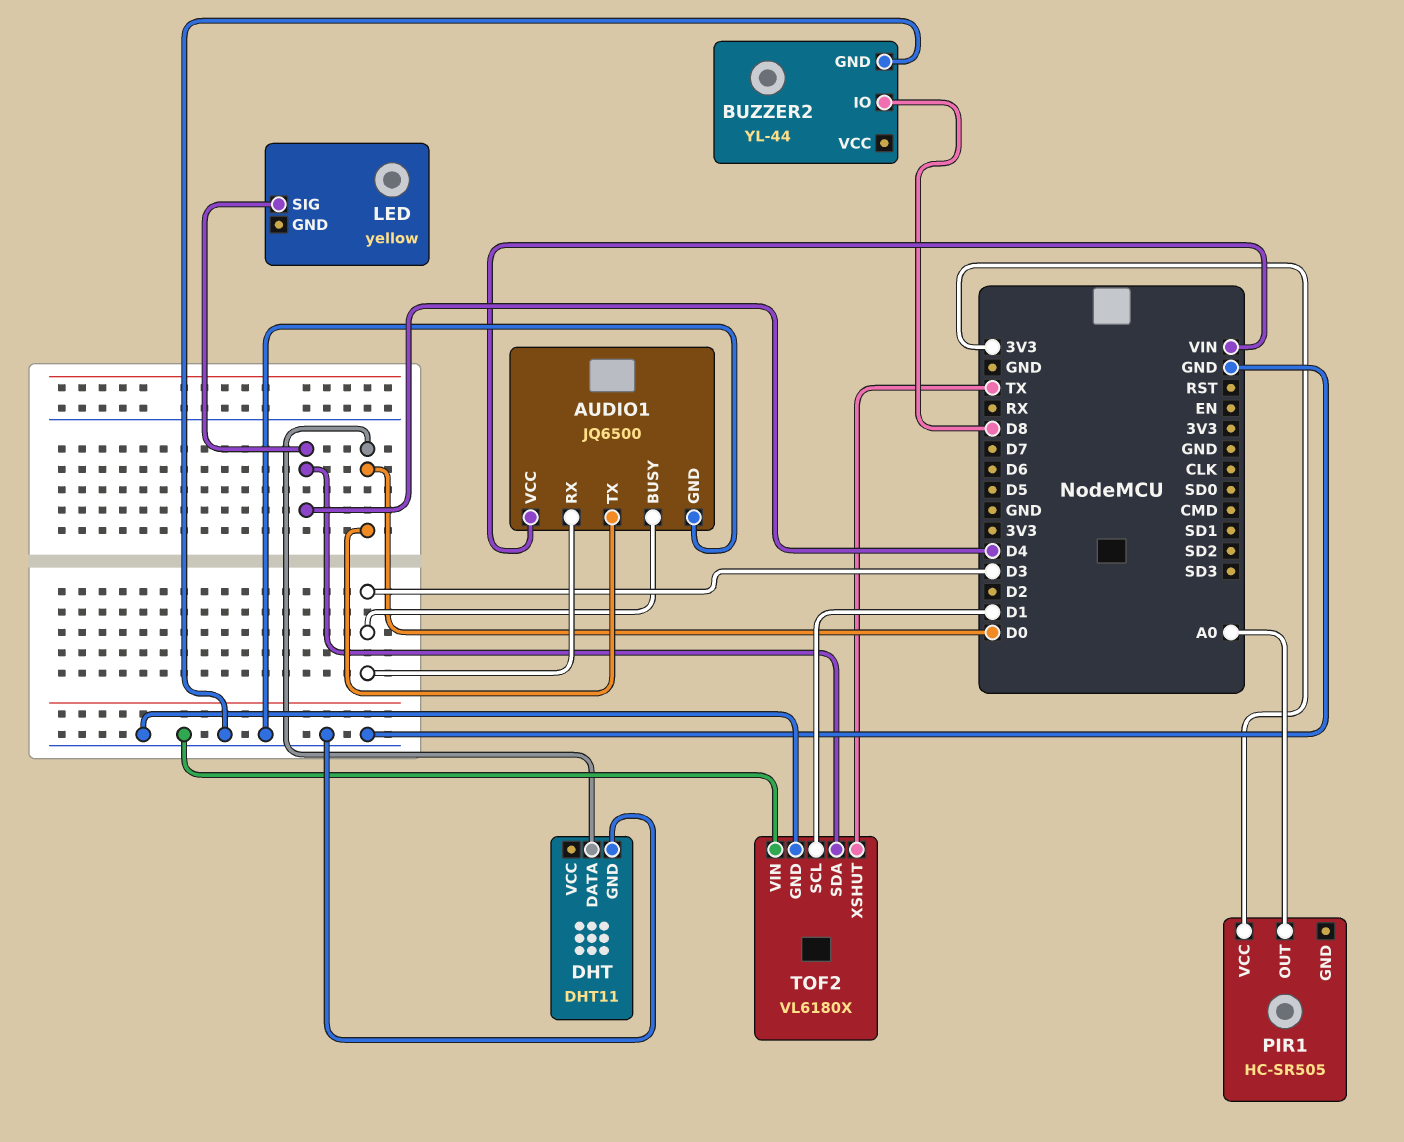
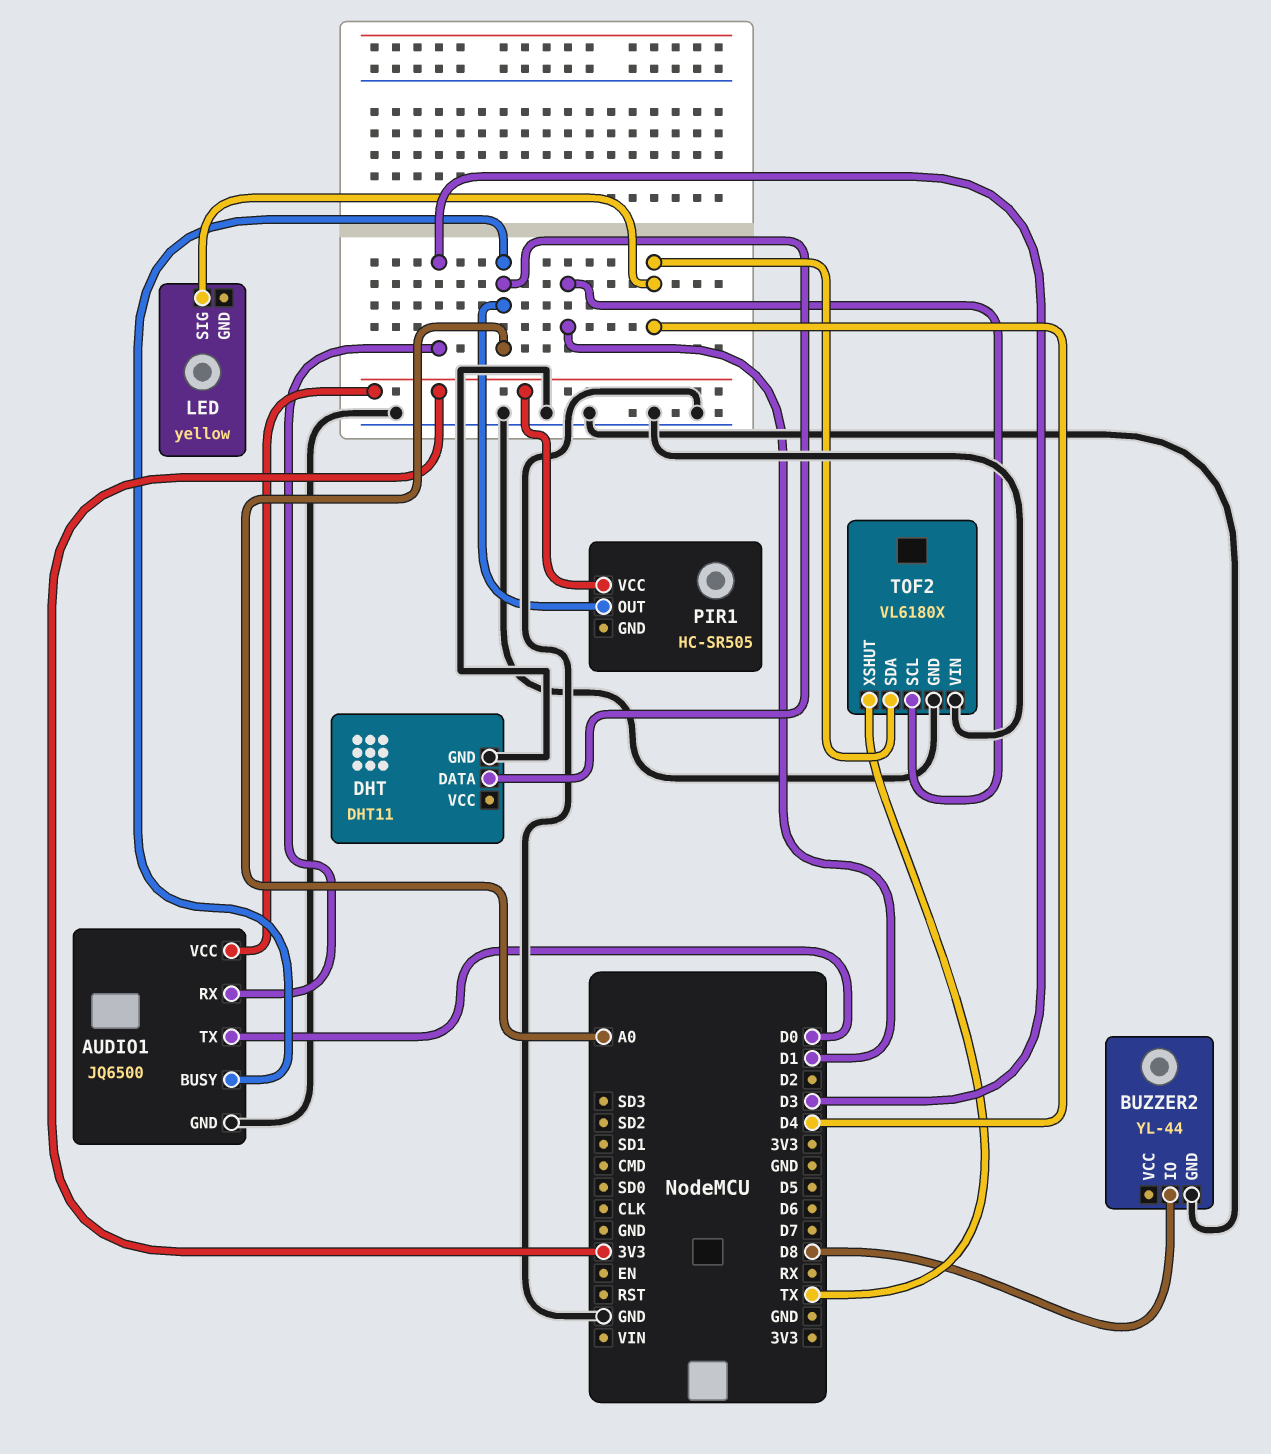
AUDIO1 pin BUSY: D3 -> A0
AUDIO1 pin VCC: VIN -> 3V3
DHT pin DATA: D0 -> A0

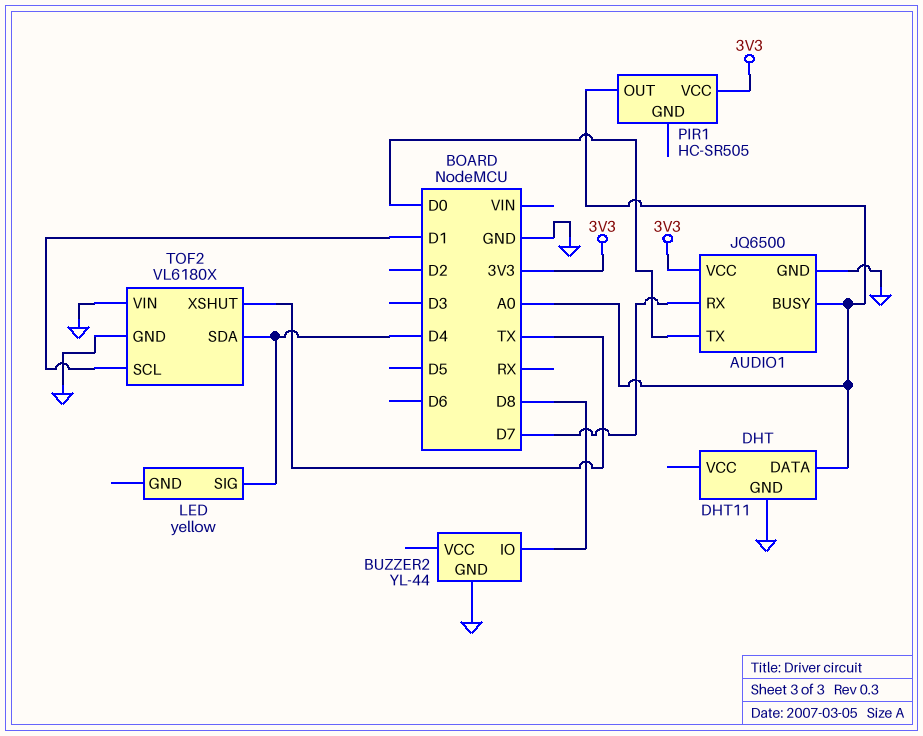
AUDIO1 pin RX: D3 -> D7

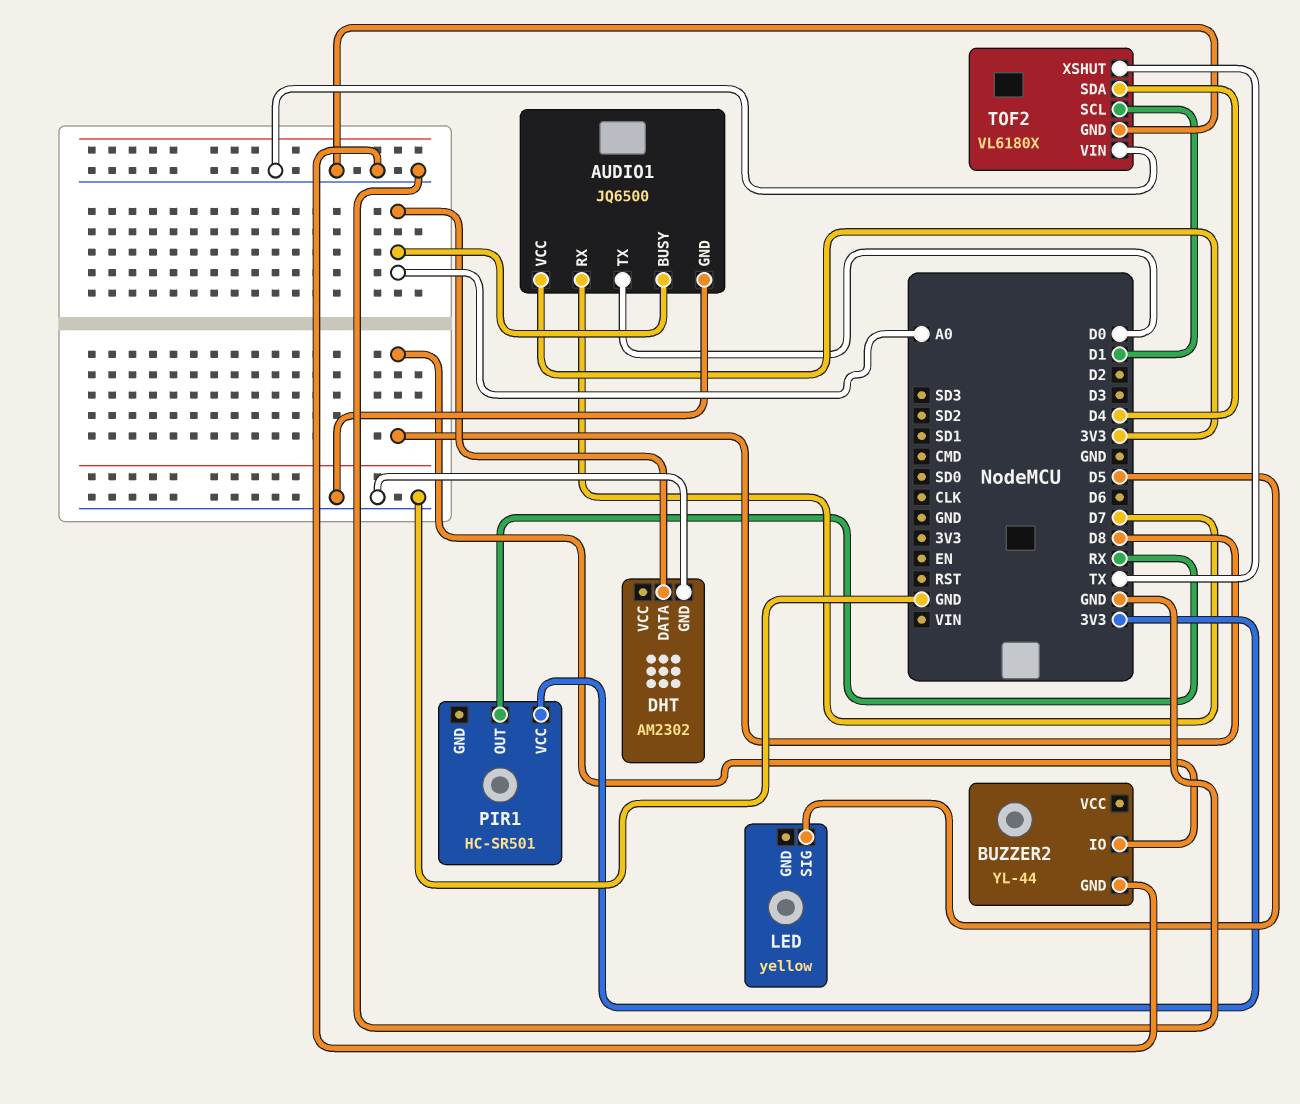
DHT: DHT11 -> AM2302
LED pin SIG: D4 -> D5
PIR1: HC-SR505 -> HC-SR501
PIR1 pin OUT: A0 -> RX

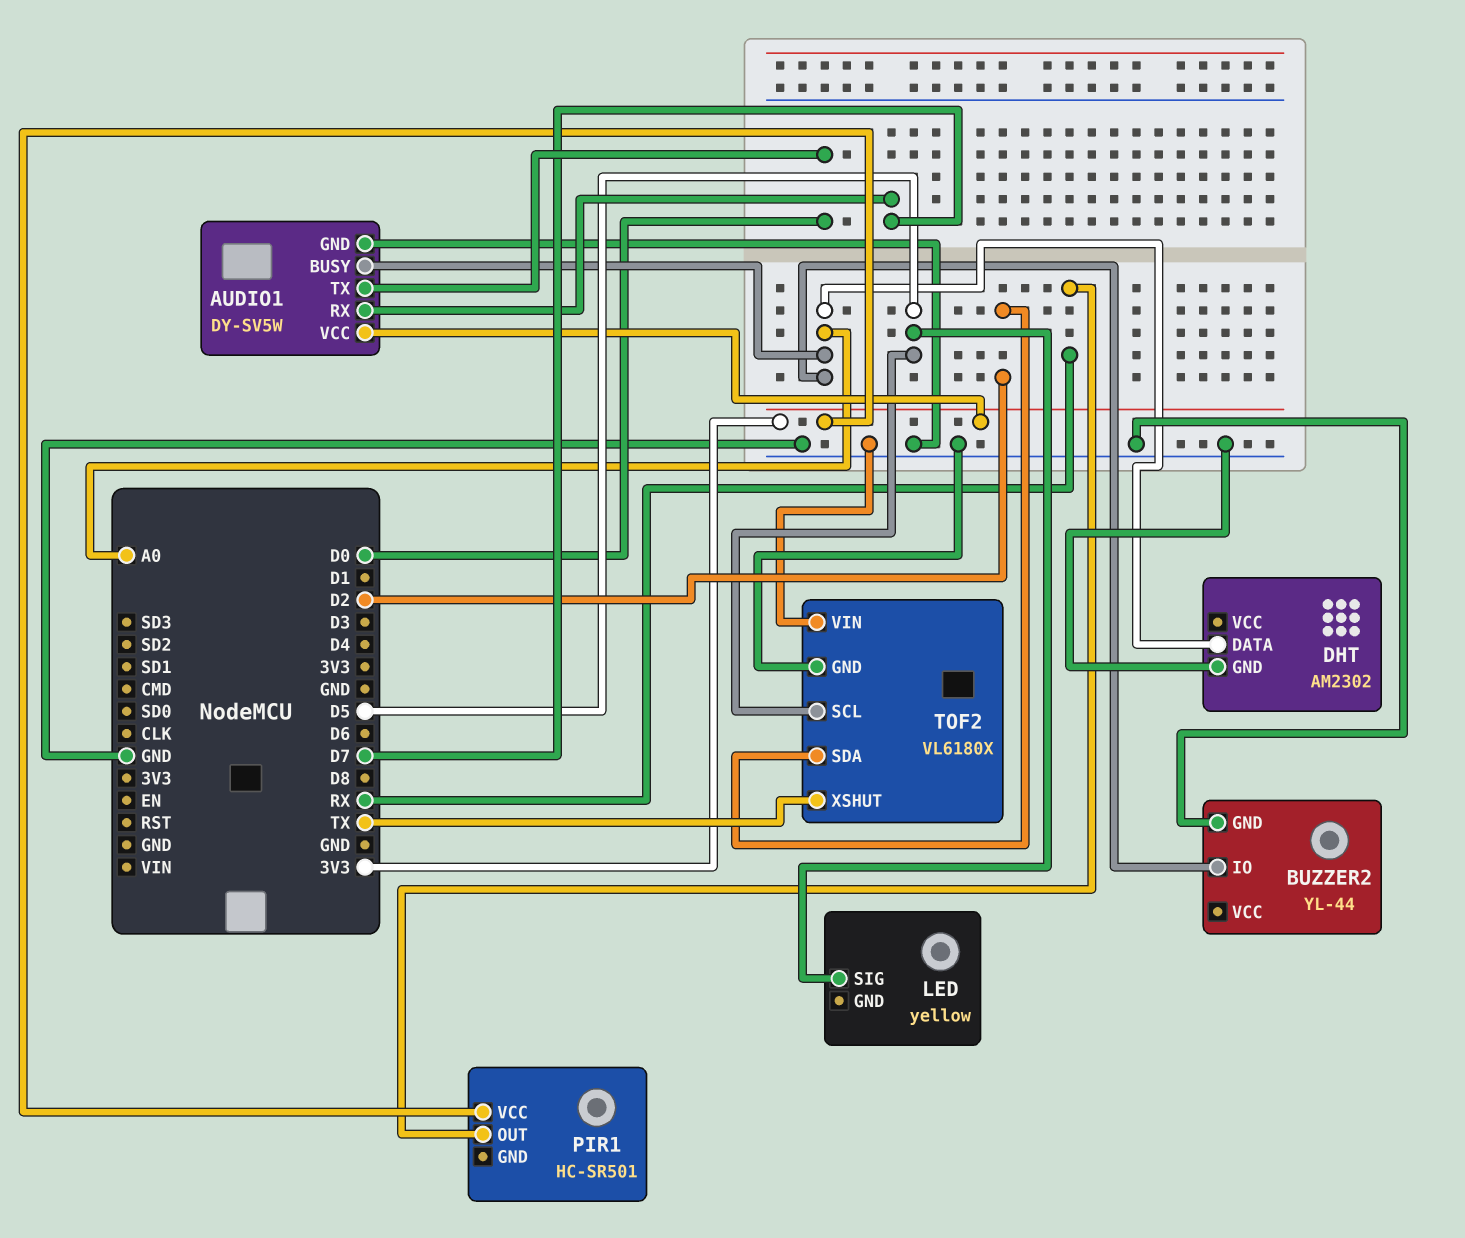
AUDIO1: JQ6500 -> DY-SV5W
BUZZER2 pin IO: D8 -> A0
TOF2 pin SCL: D1 -> D5
TOF2 pin SDA: D4 -> D2

